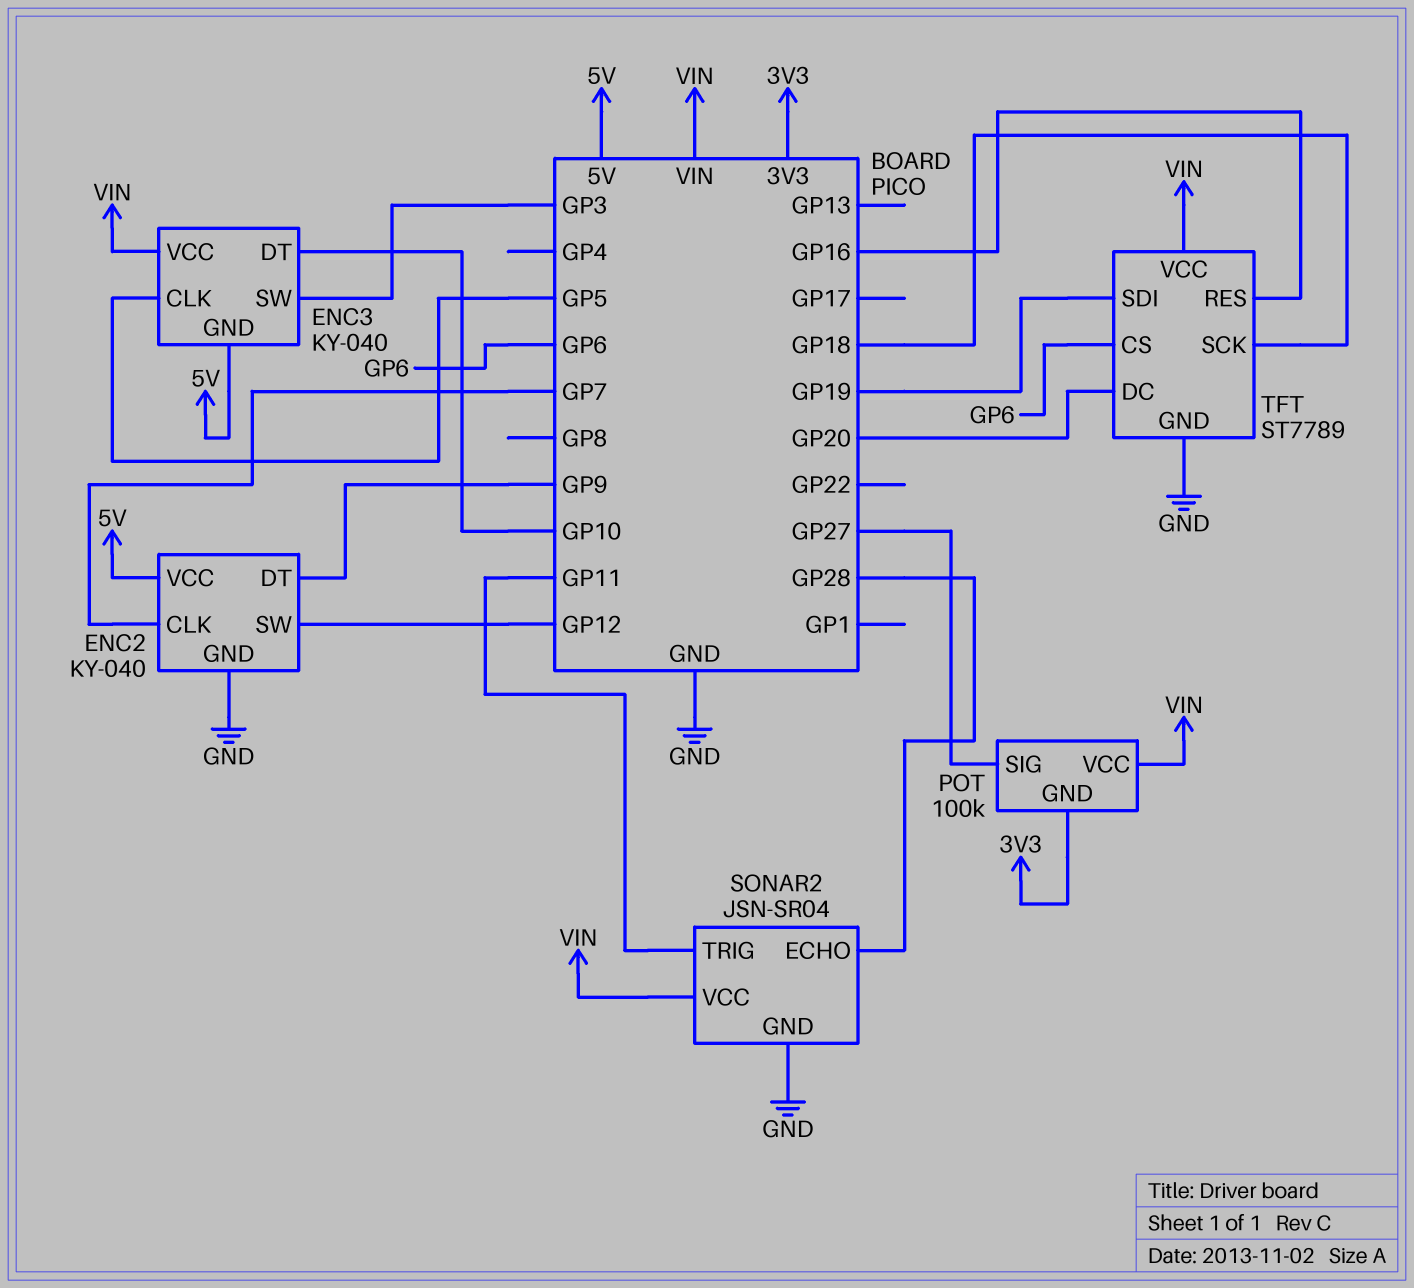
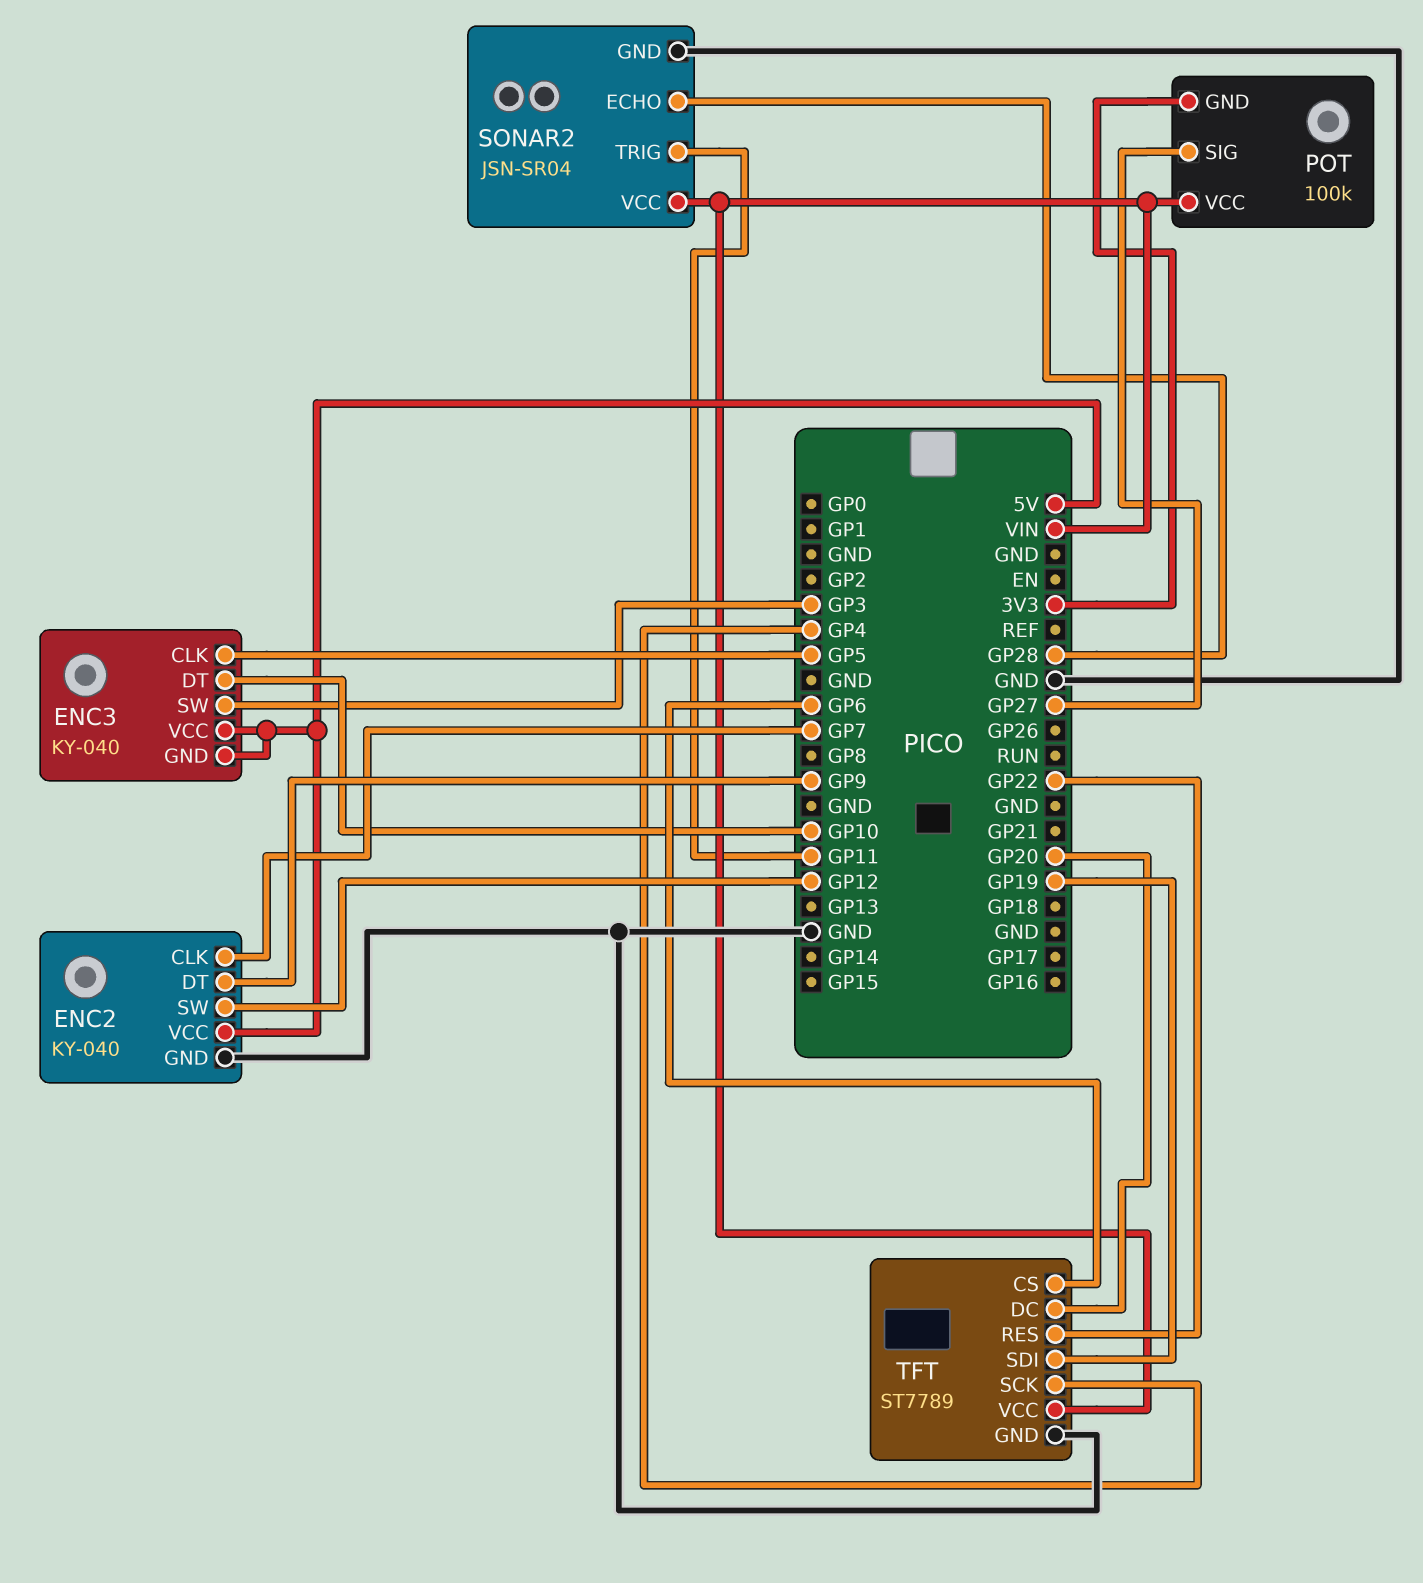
ENC3 pin VCC: VIN -> 5V
TFT pin RES: GP16 -> GP22
TFT pin SCK: GP18 -> GP4

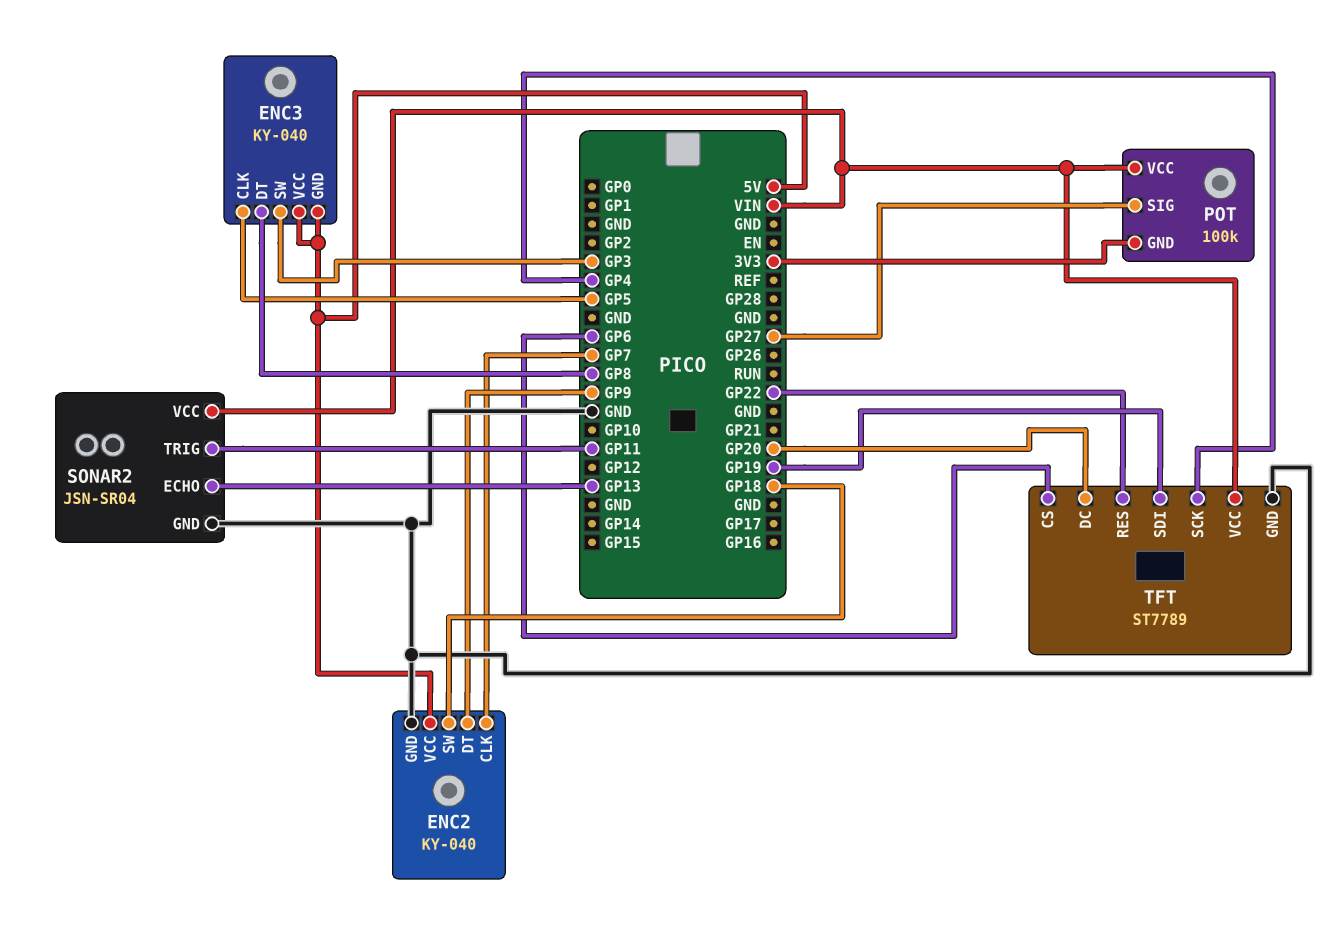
ENC2 pin SW: GP12 -> GP18
ENC3 pin DT: GP10 -> GP8
SONAR2 pin ECHO: GP28 -> GP13

